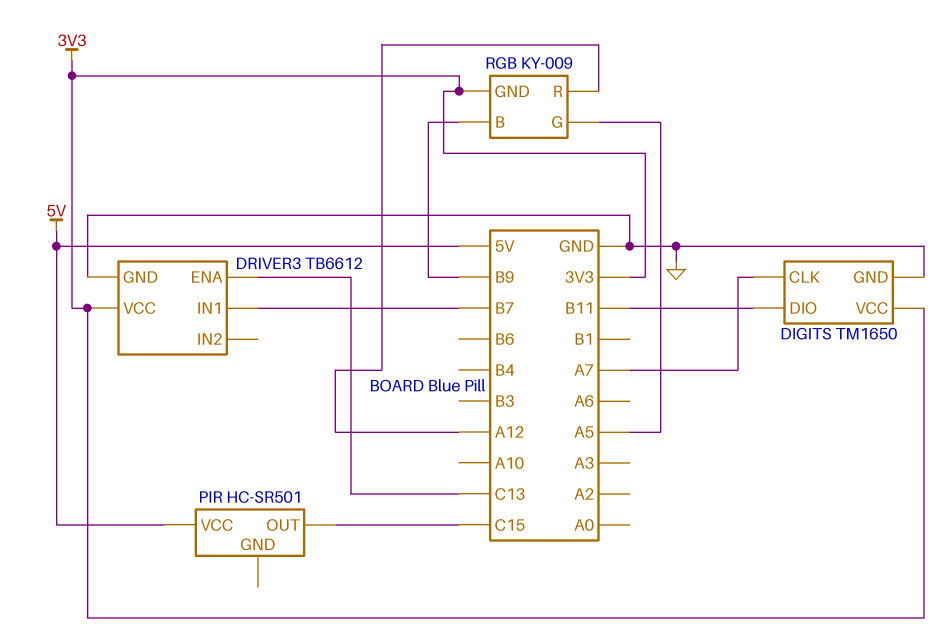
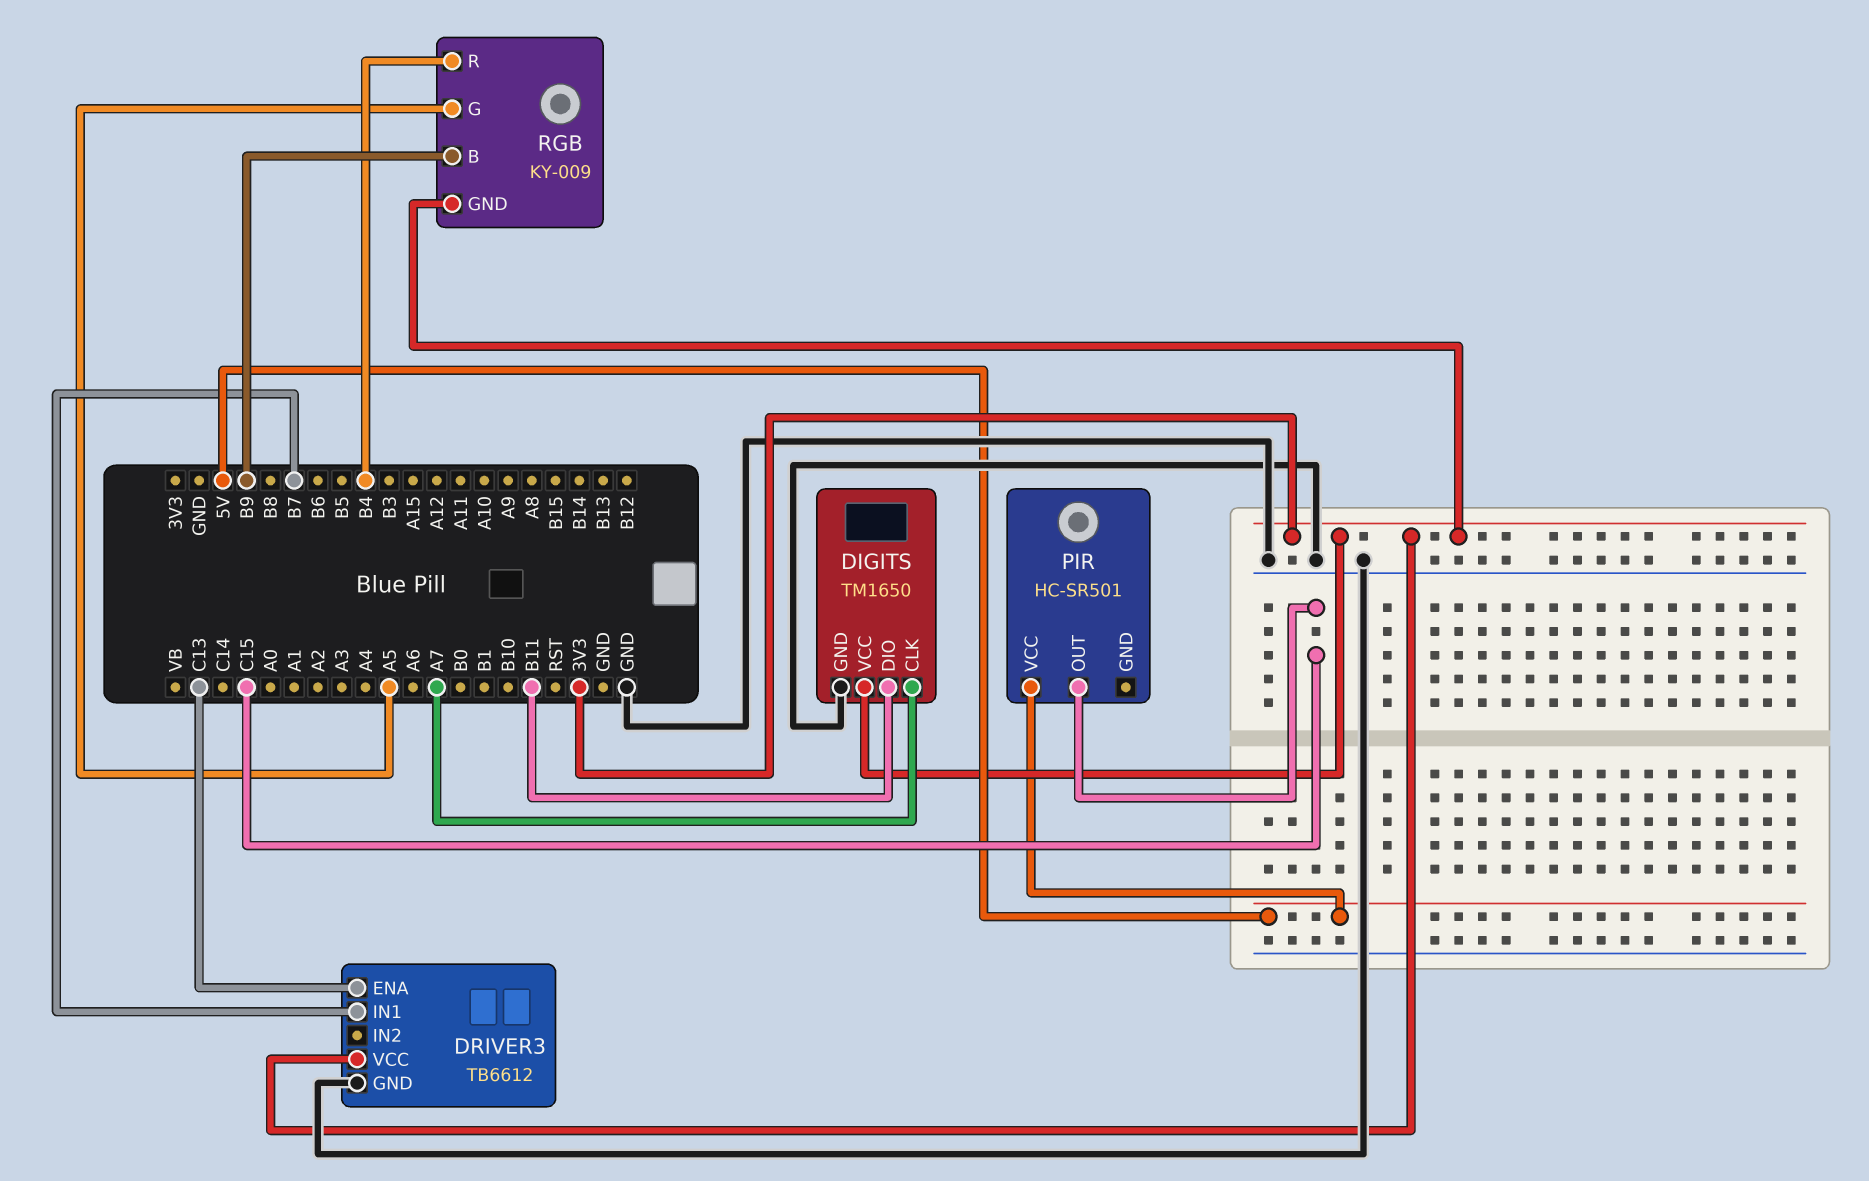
RGB pin R: A12 -> B4

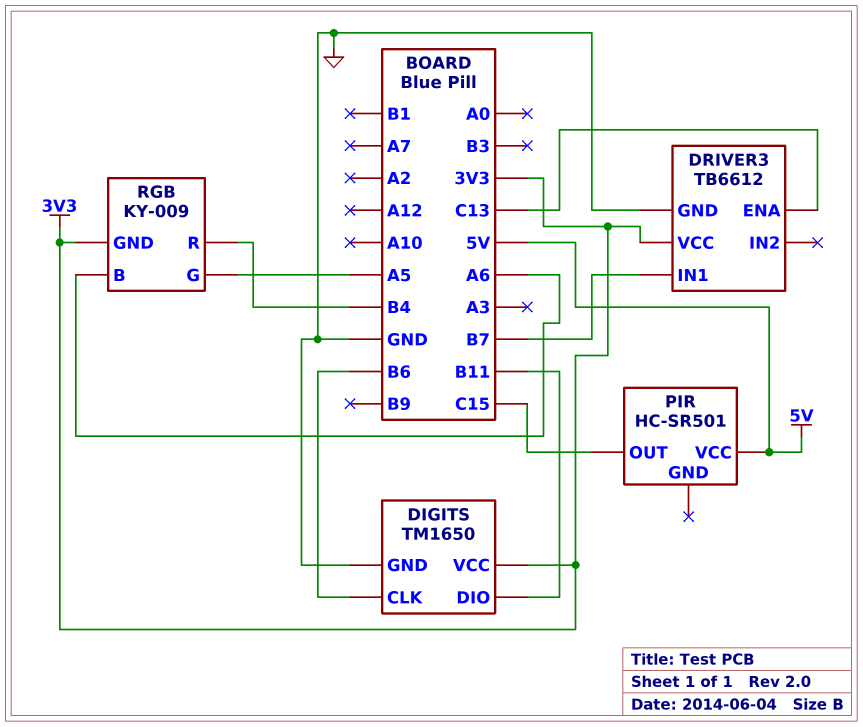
DIGITS pin CLK: A7 -> B6
RGB pin B: B9 -> A6

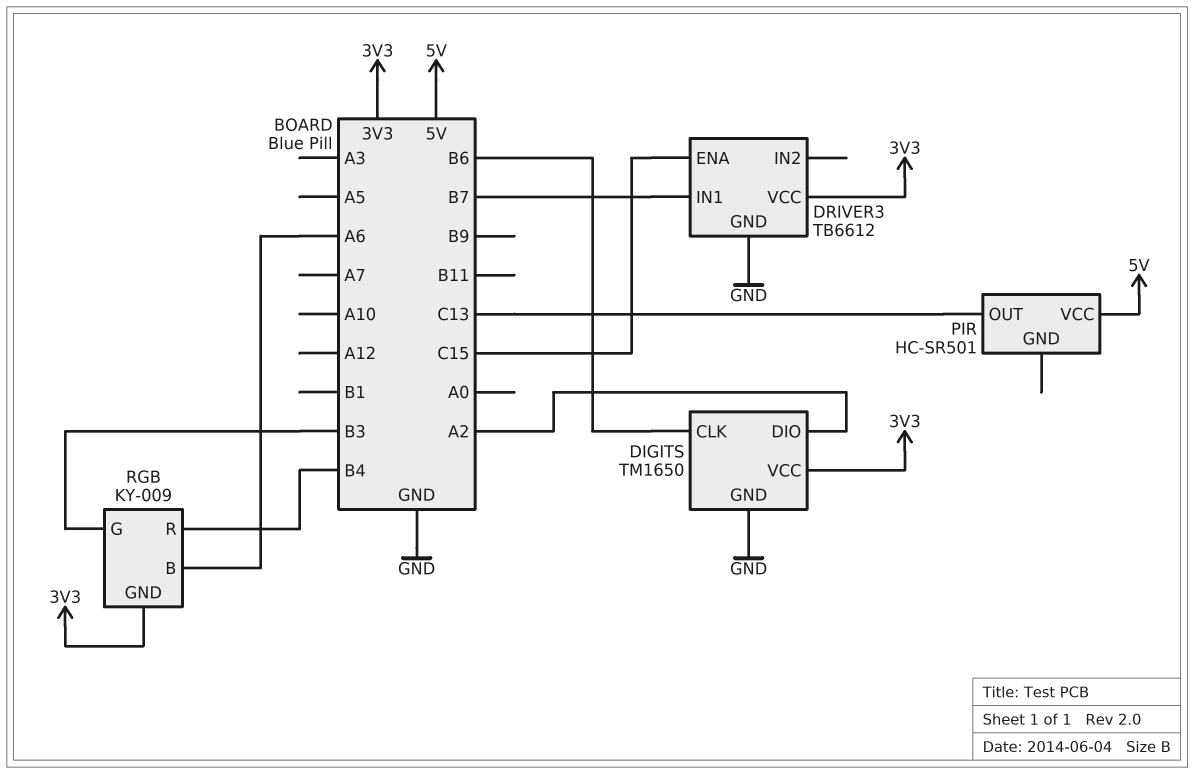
DIGITS pin DIO: B11 -> A2
DRIVER3 pin ENA: C13 -> C15
PIR pin OUT: C15 -> C13
RGB pin G: A5 -> B3

